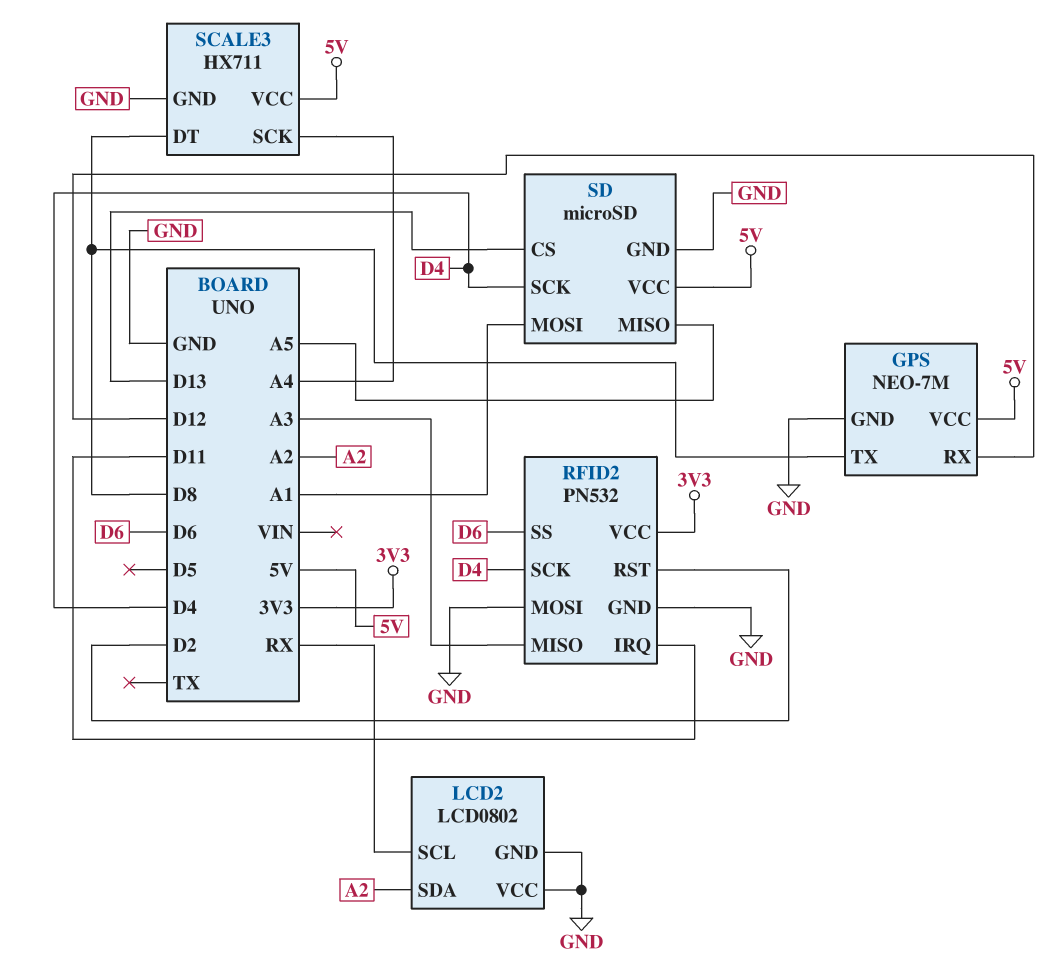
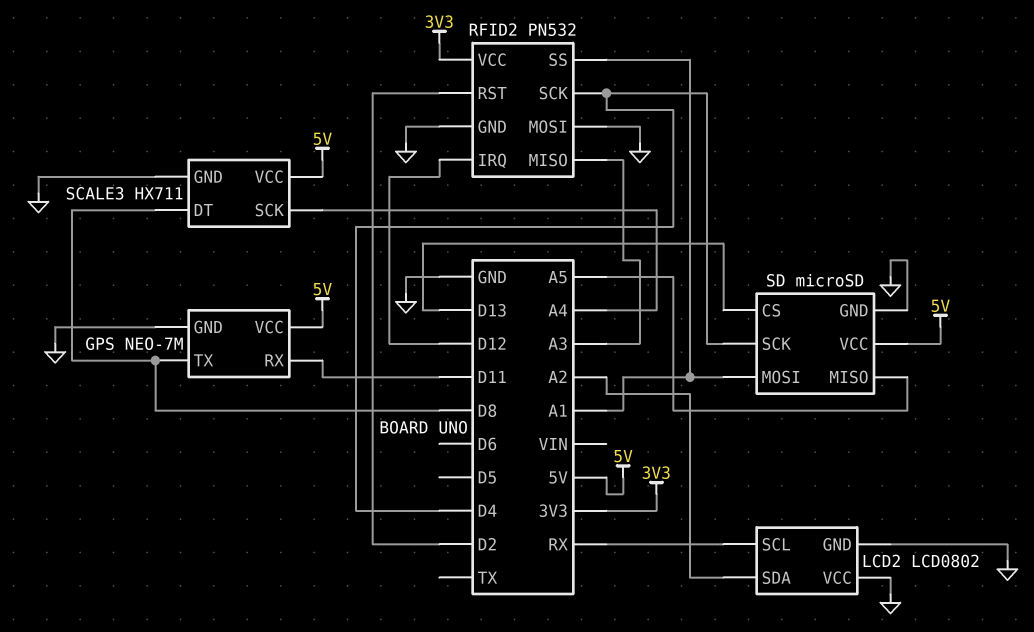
GPS pin RX: D12 -> D11
RFID2 pin IRQ: D11 -> D12
RFID2 pin SS: D6 -> A1

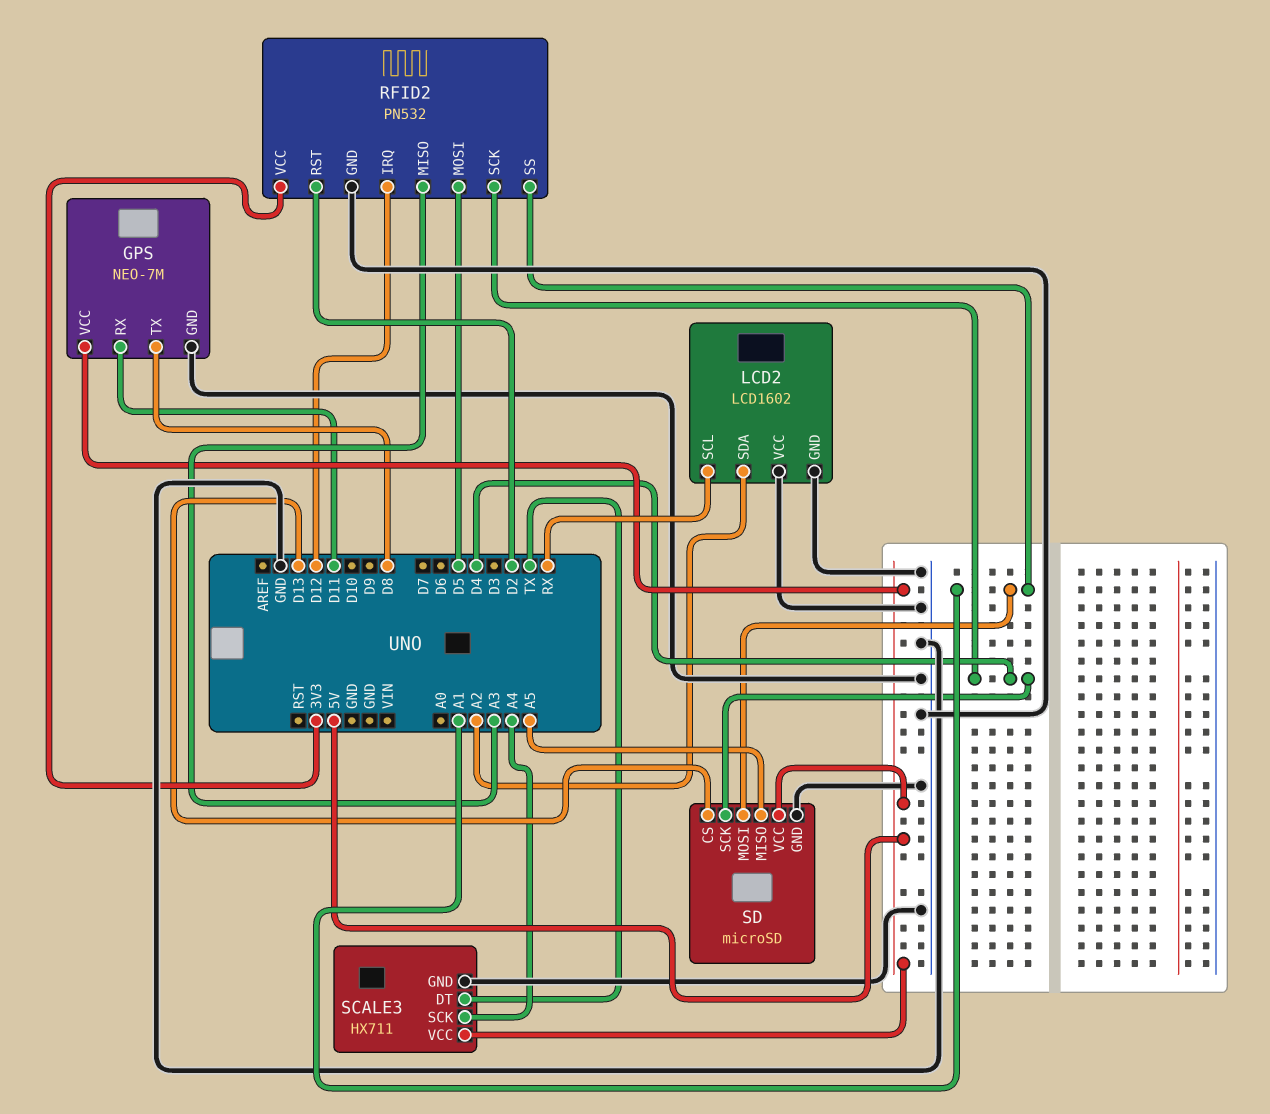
LCD2: LCD0802 -> LCD1602
RFID2 pin MOSI: GND -> D5
SCALE3 pin DT: D8 -> TX

